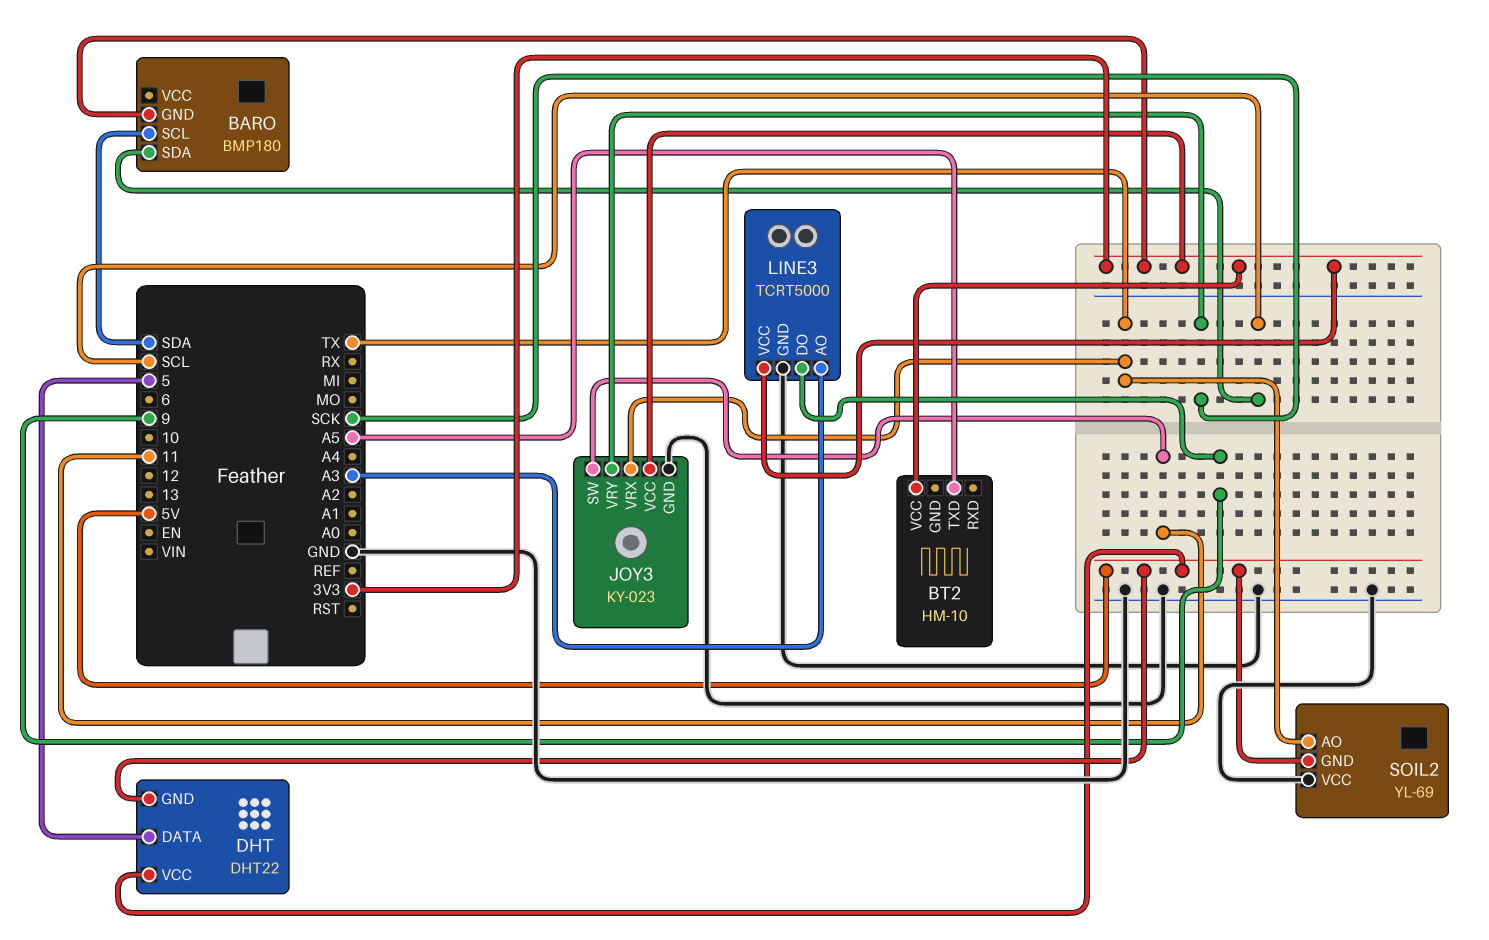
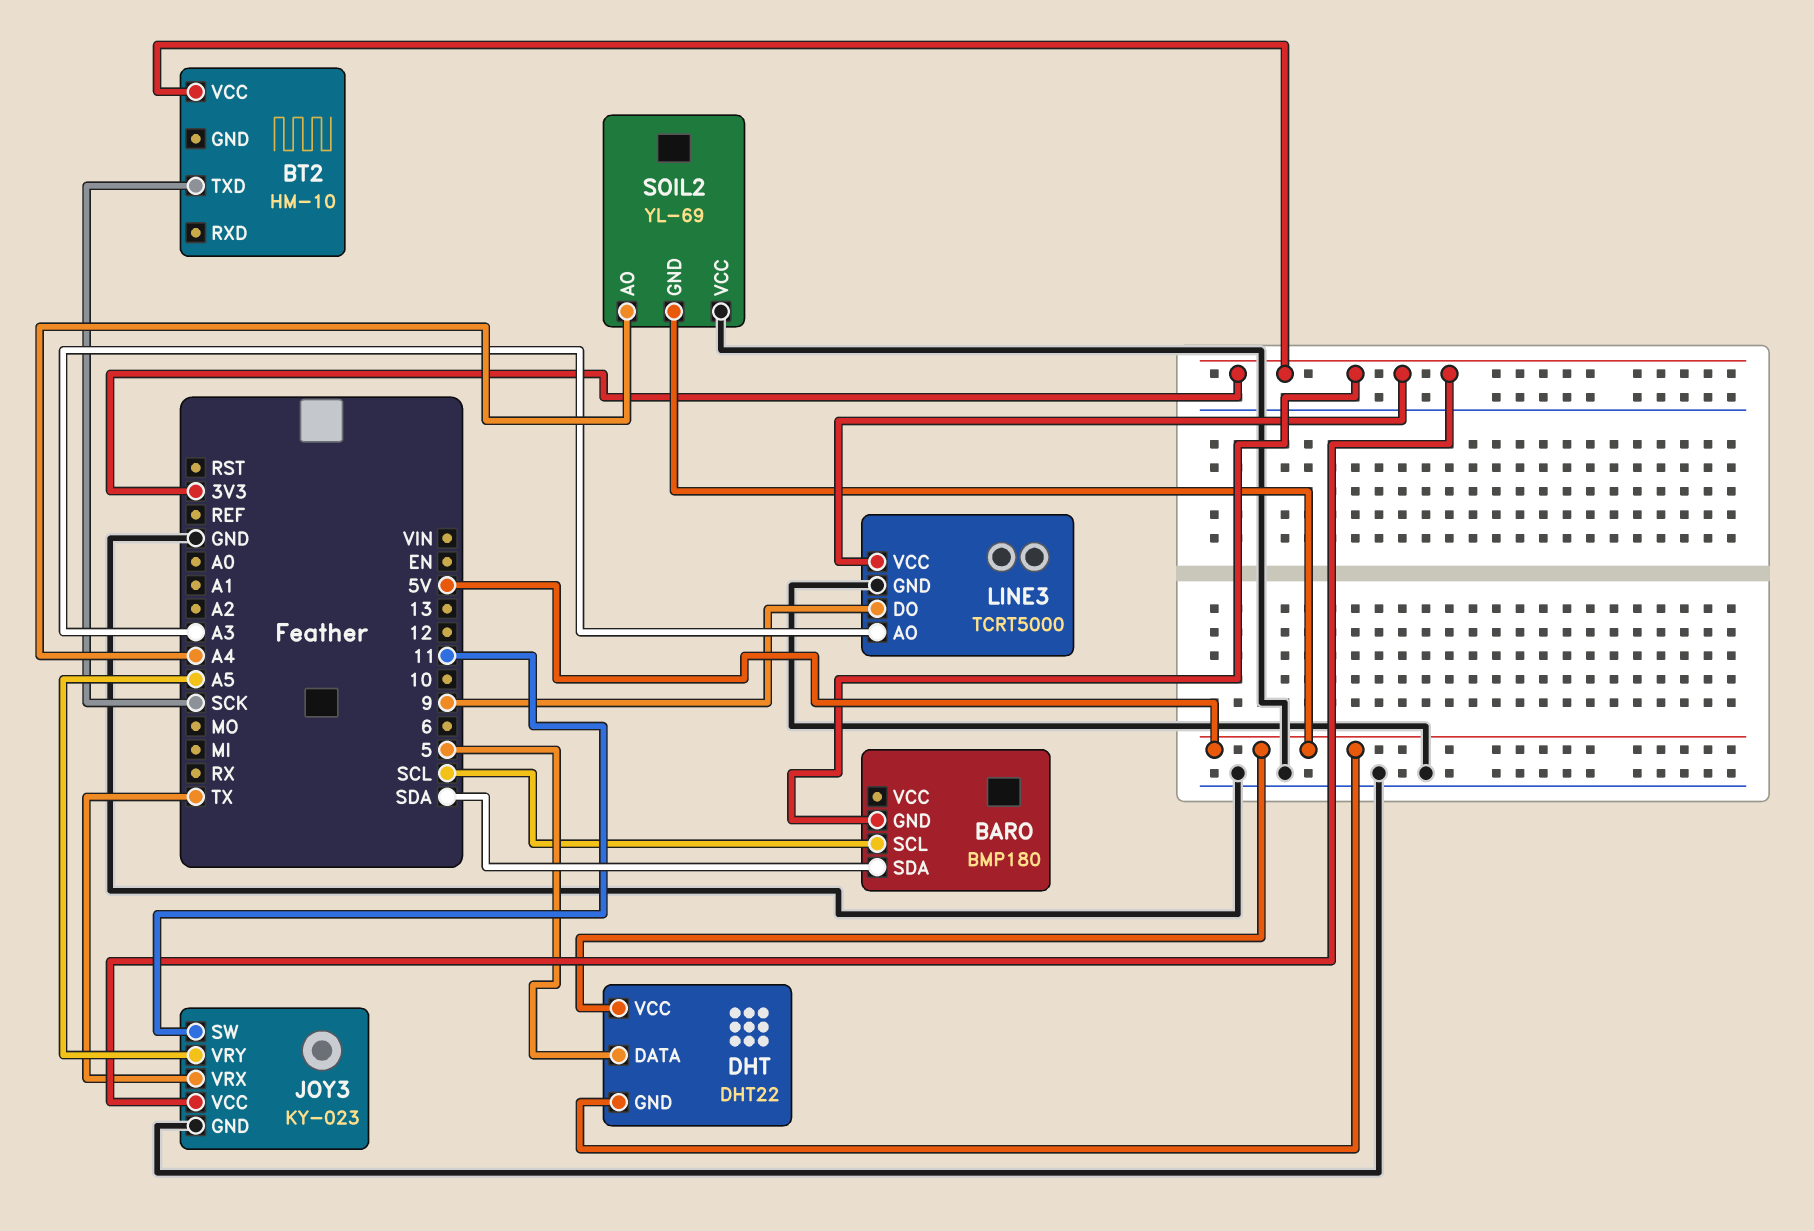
BARO pin SCL: SDA -> SCL
BARO pin SDA: SCL -> SDA
BT2 pin TXD: A5 -> SCK
JOY3 pin VRY: SCK -> A5
SOIL2 pin AO: TX -> A4

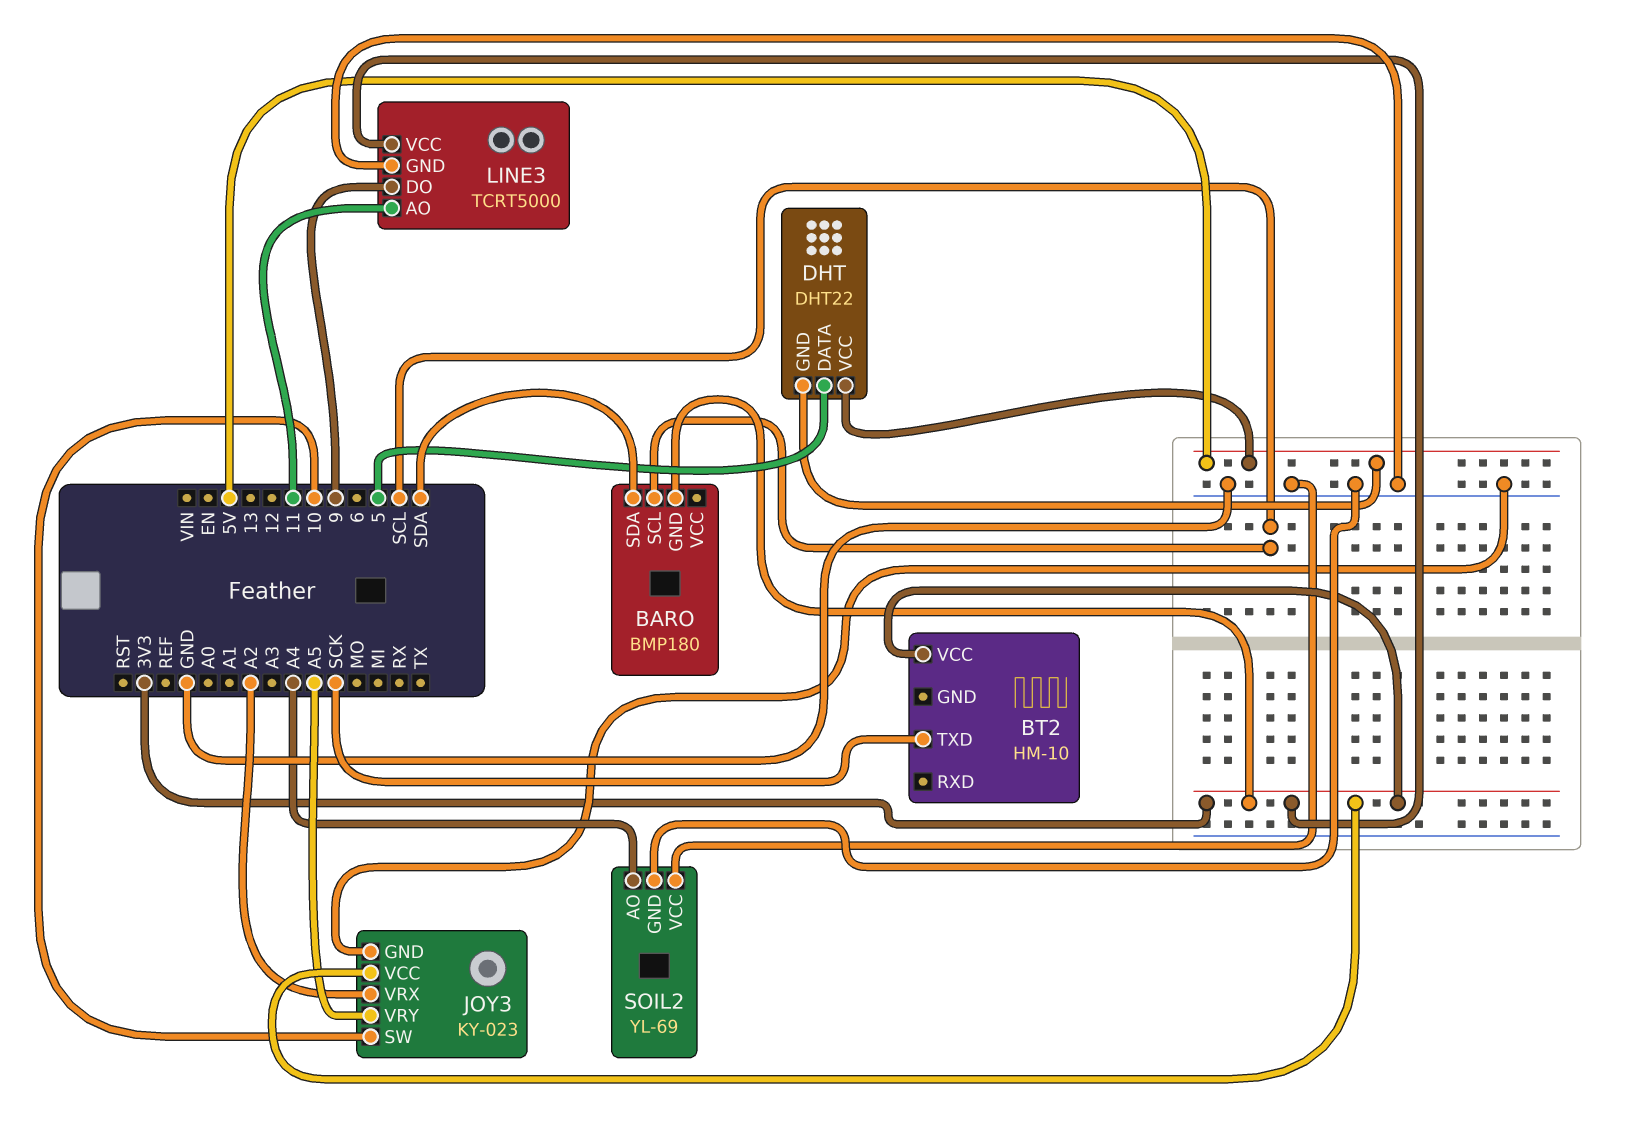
JOY3 pin SW: 11 -> 10
JOY3 pin VRX: TX -> A2
LINE3 pin AO: A3 -> 11
SOIL2 pin GND: 5V -> GND

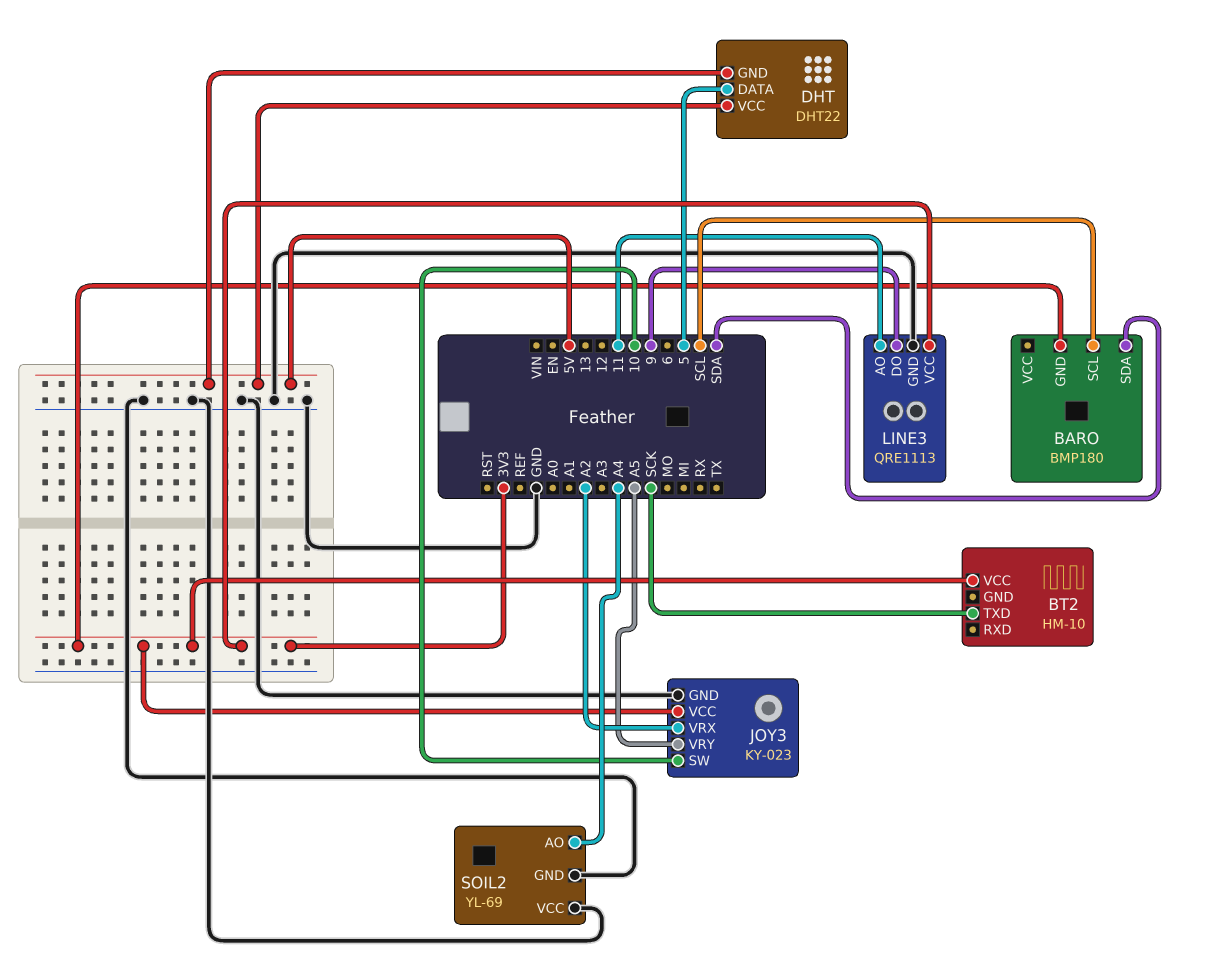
LINE3: TCRT5000 -> QRE1113

